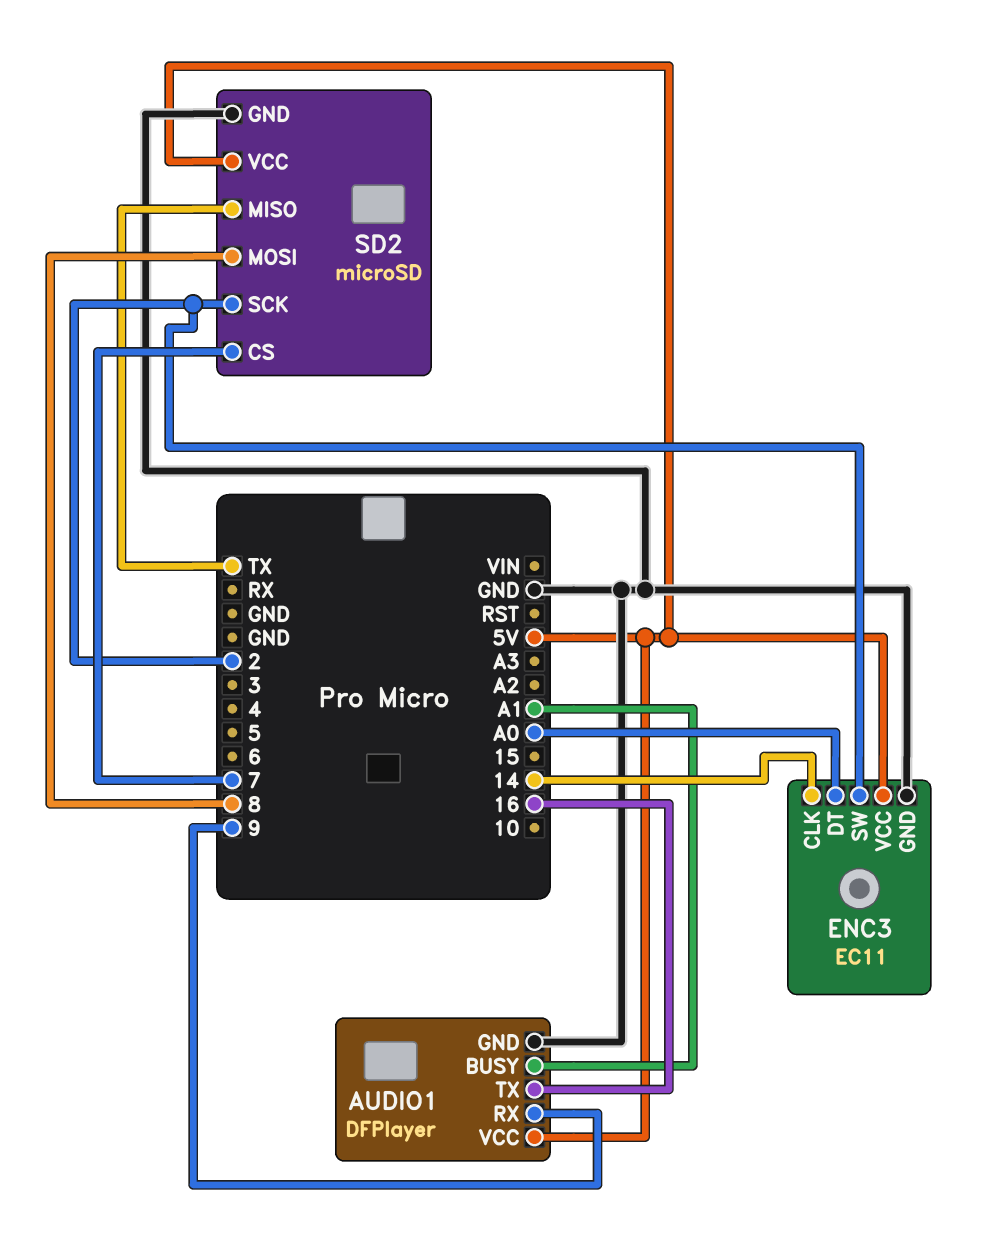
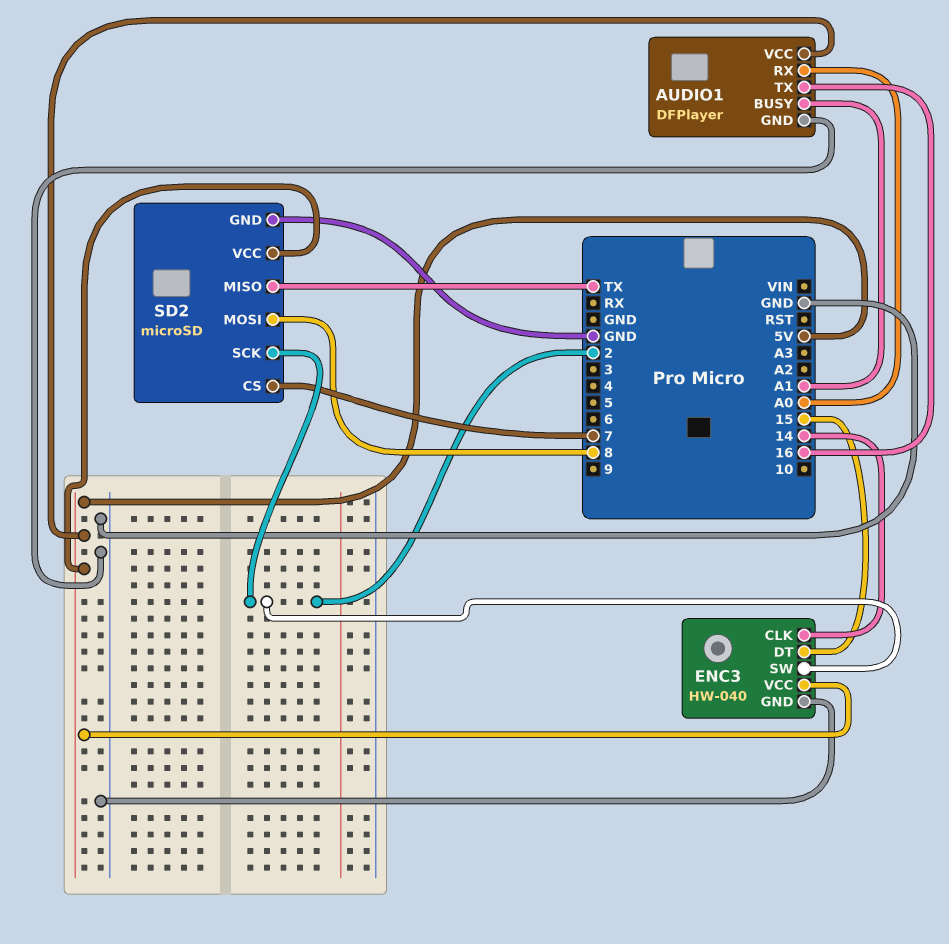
AUDIO1 pin RX: 9 -> A0
ENC3: EC11 -> HW-040
ENC3 pin DT: A0 -> 15

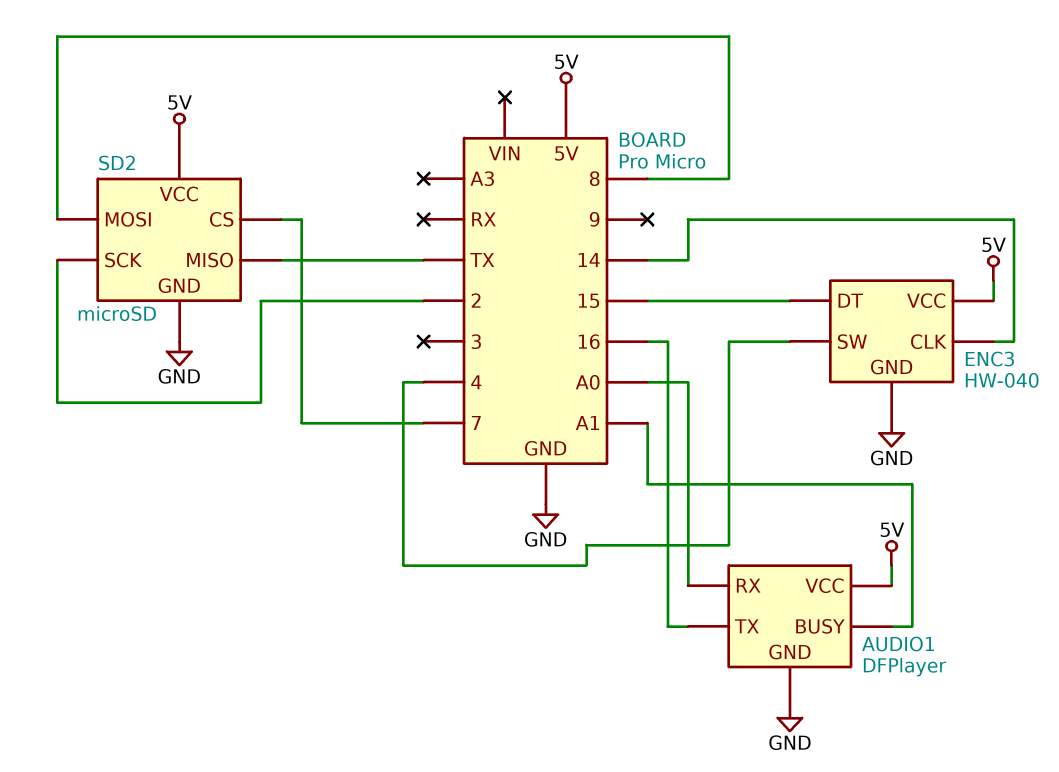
ENC3 pin SW: 2 -> 4

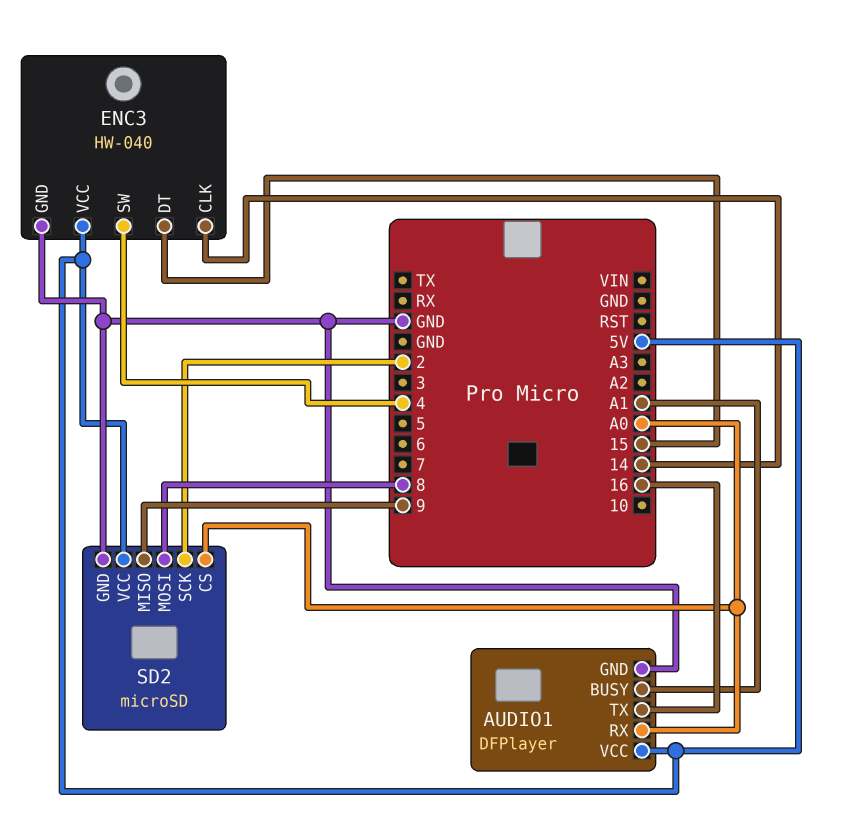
SD2 pin CS: 7 -> A0
SD2 pin MISO: TX -> 9

